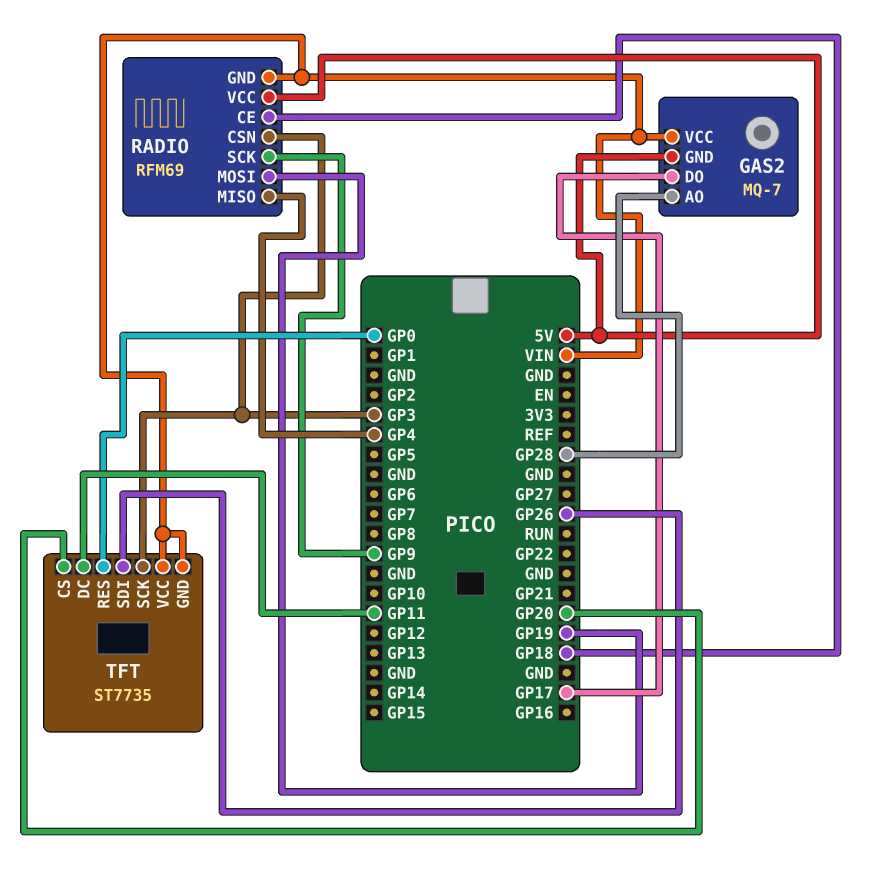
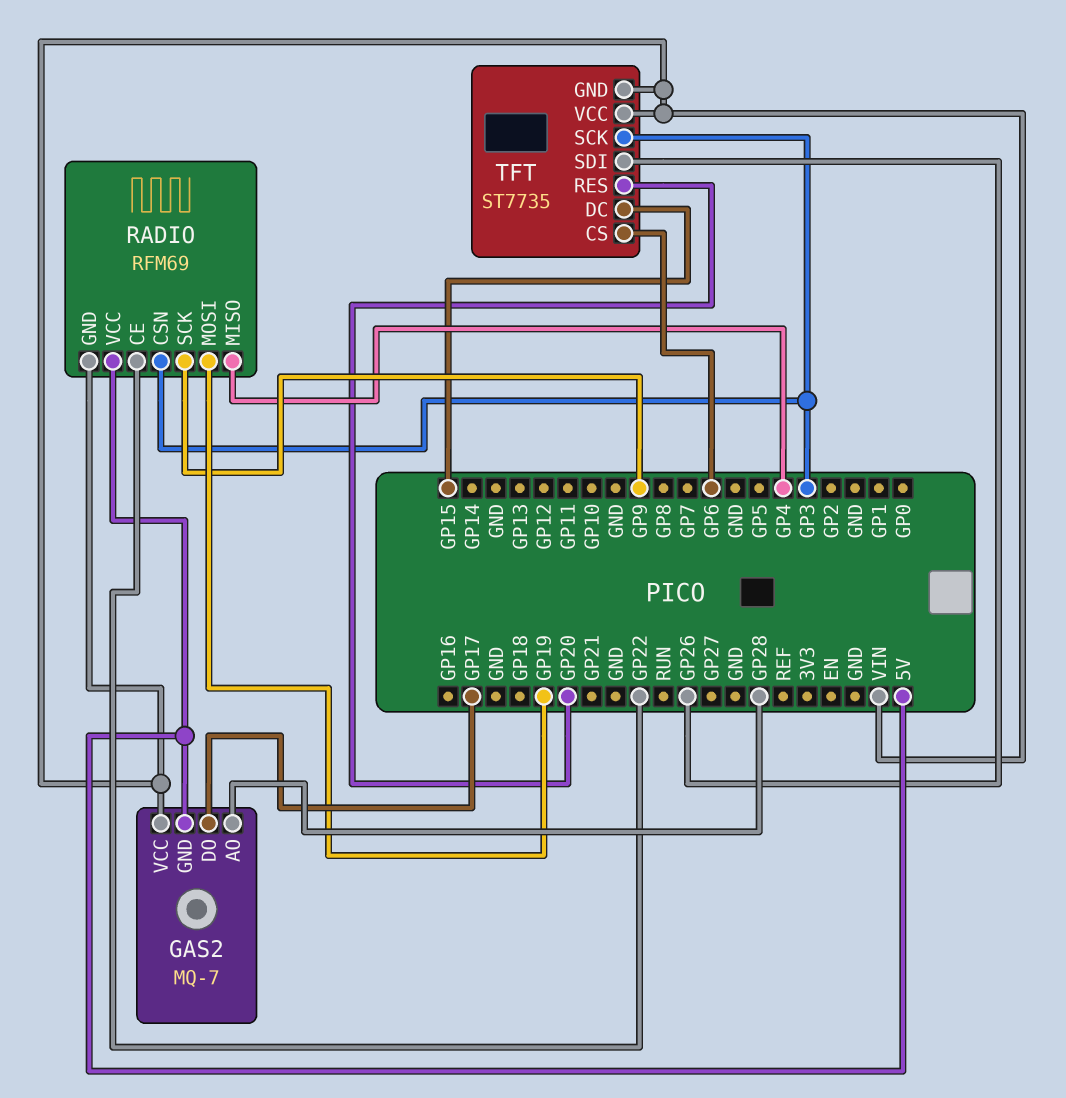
RADIO pin CE: GP18 -> GP22
TFT pin CS: GP20 -> GP6
TFT pin DC: GP11 -> GP15
TFT pin RES: GP0 -> GP20

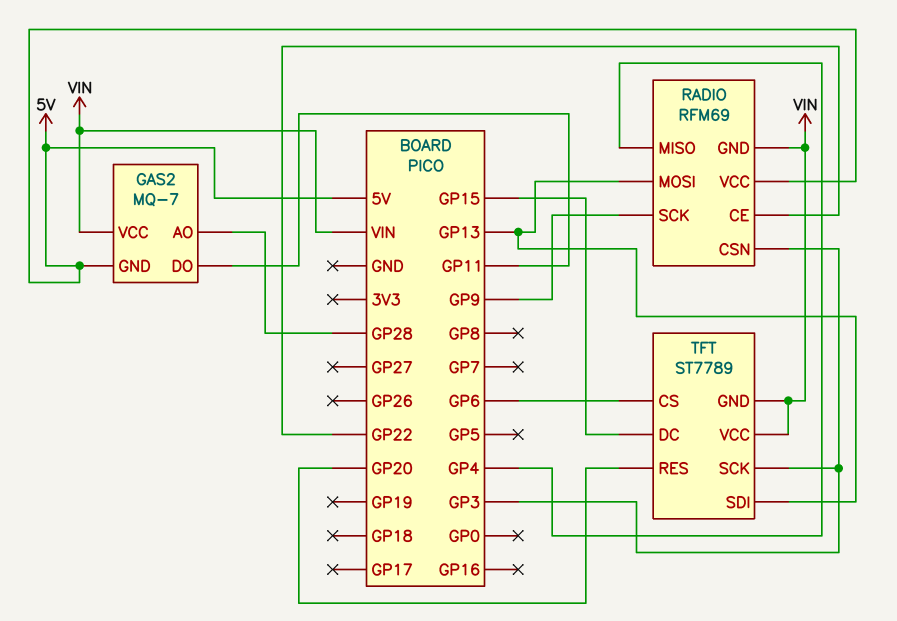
GAS2 pin DO: GP17 -> GP11
RADIO pin MOSI: GP19 -> GP13
TFT: ST7735 -> ST7789
TFT pin SDI: GP26 -> GP13

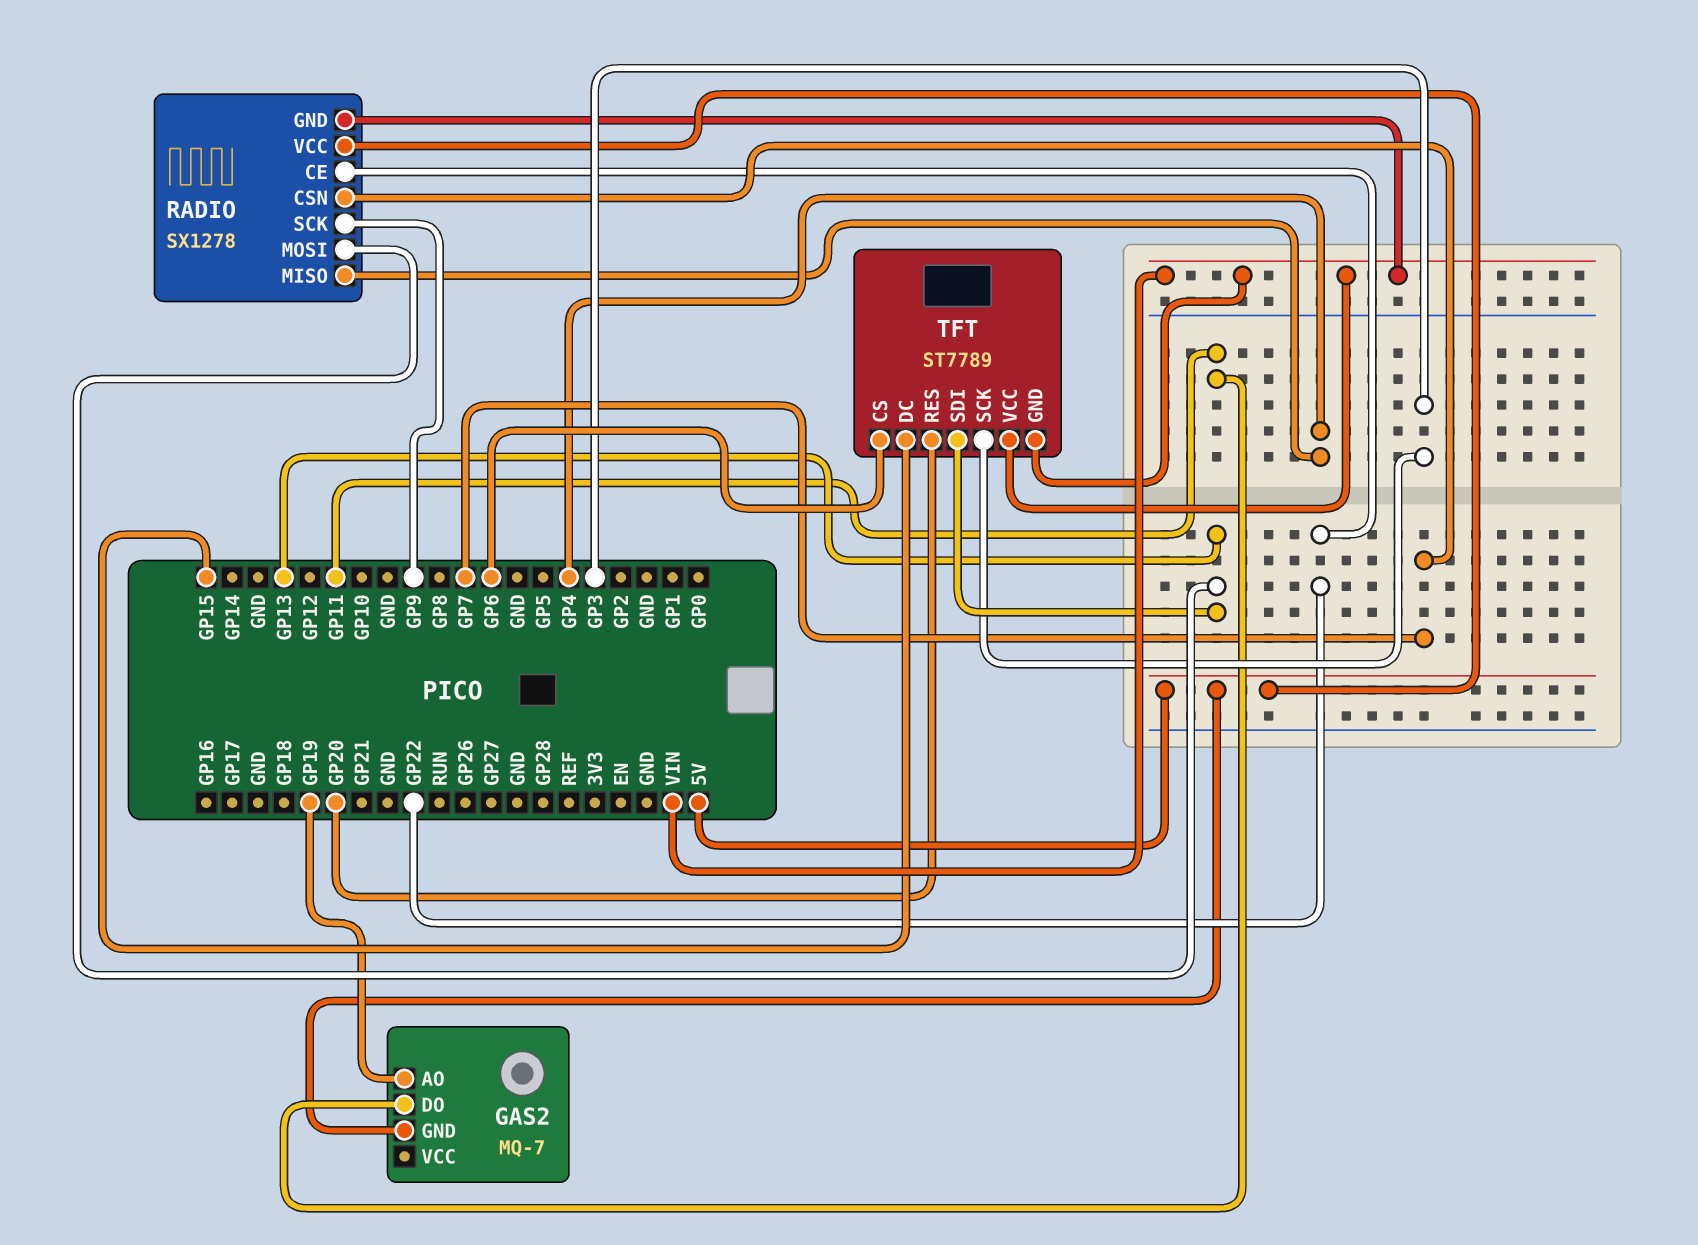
GAS2 pin AO: GP28 -> GP19
GAS2 pin VCC: VIN -> none
RADIO: RFM69 -> SX1278
RADIO pin CSN: GP3 -> GP7

